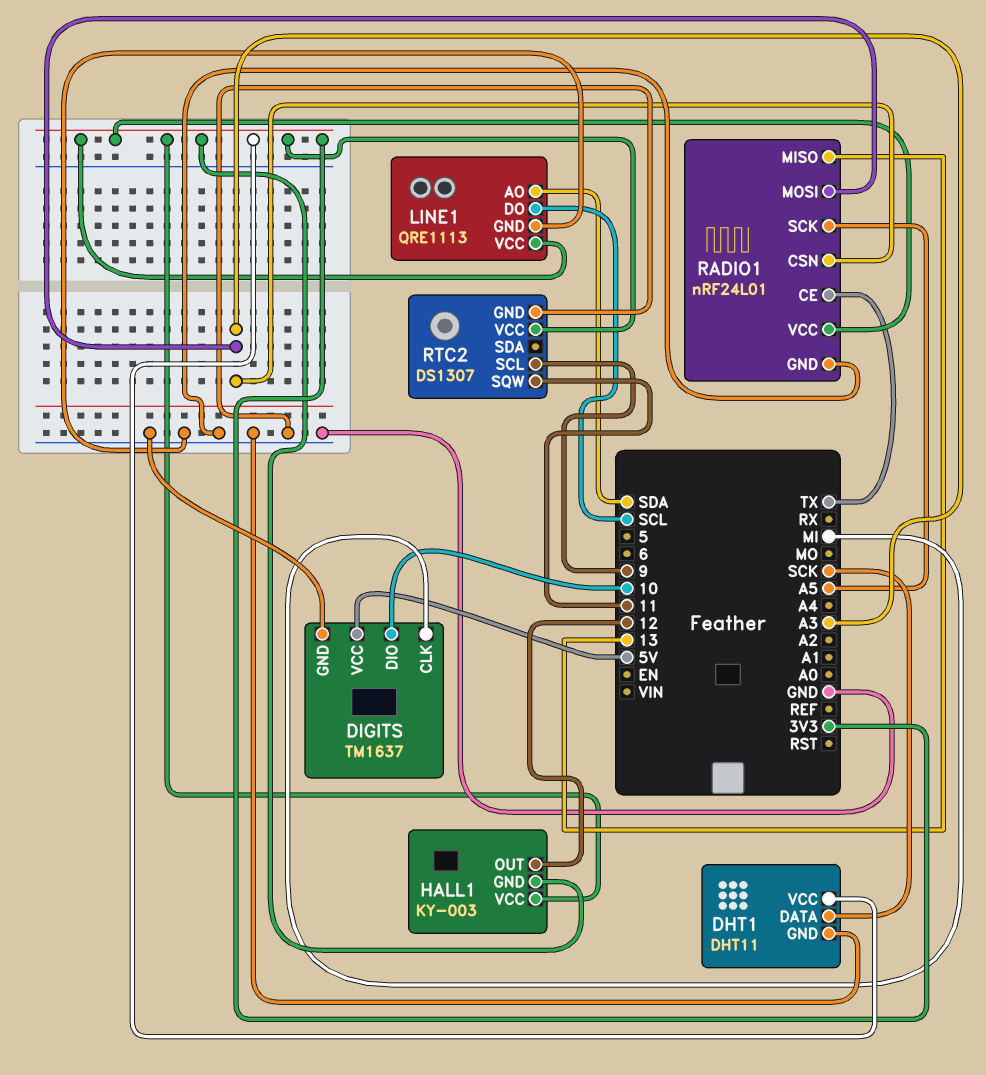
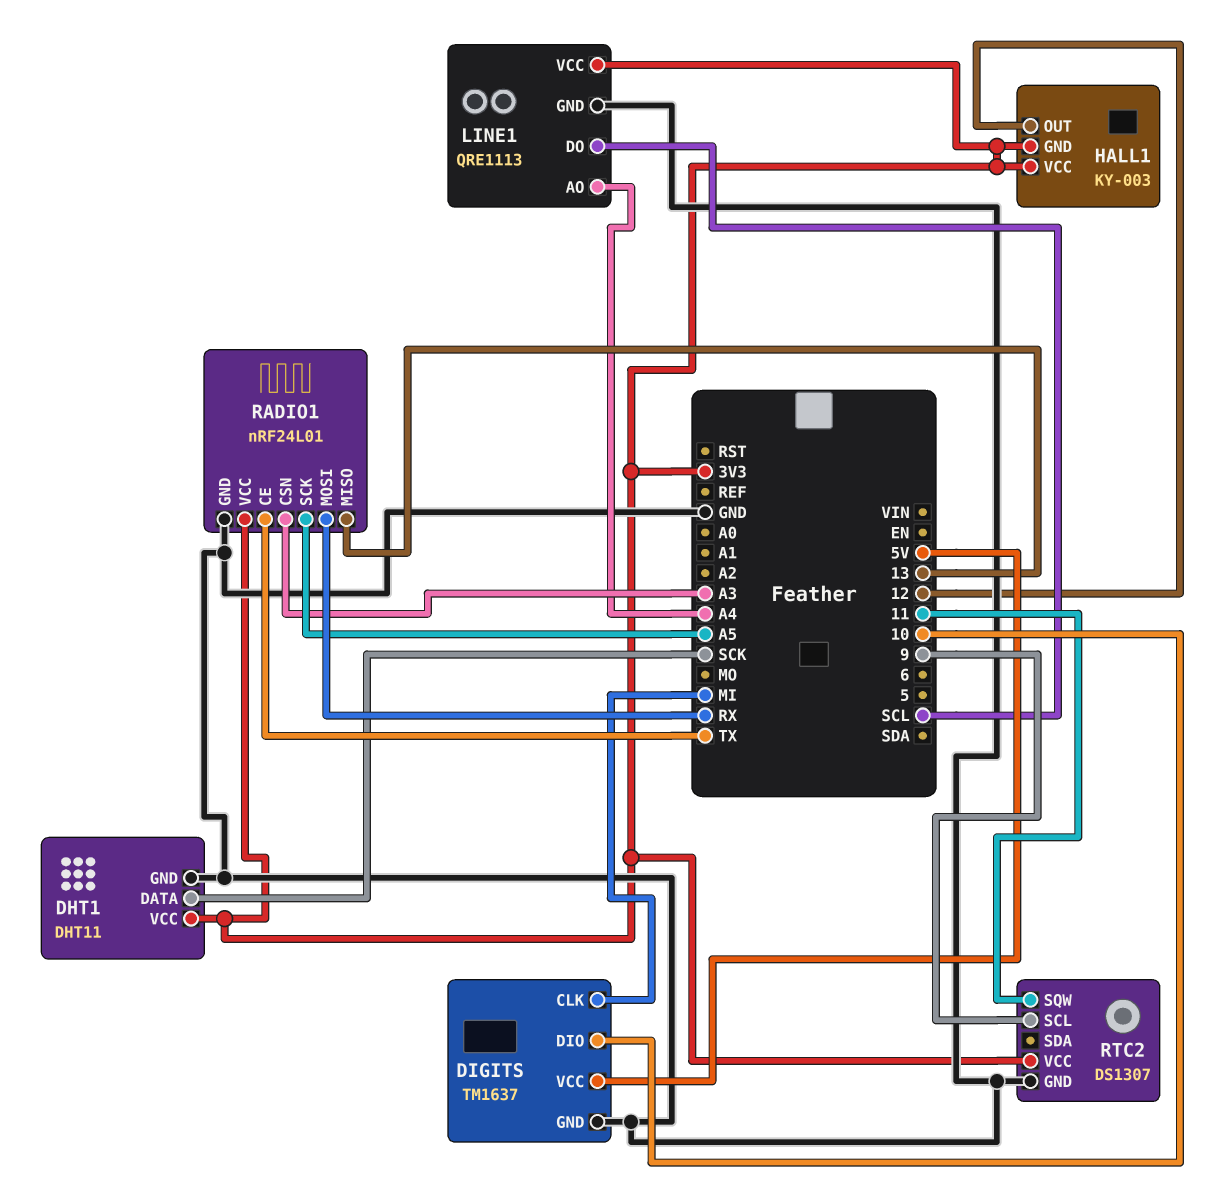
LINE1 pin AO: SDA -> A4
RADIO1 pin MOSI: A3 -> RX

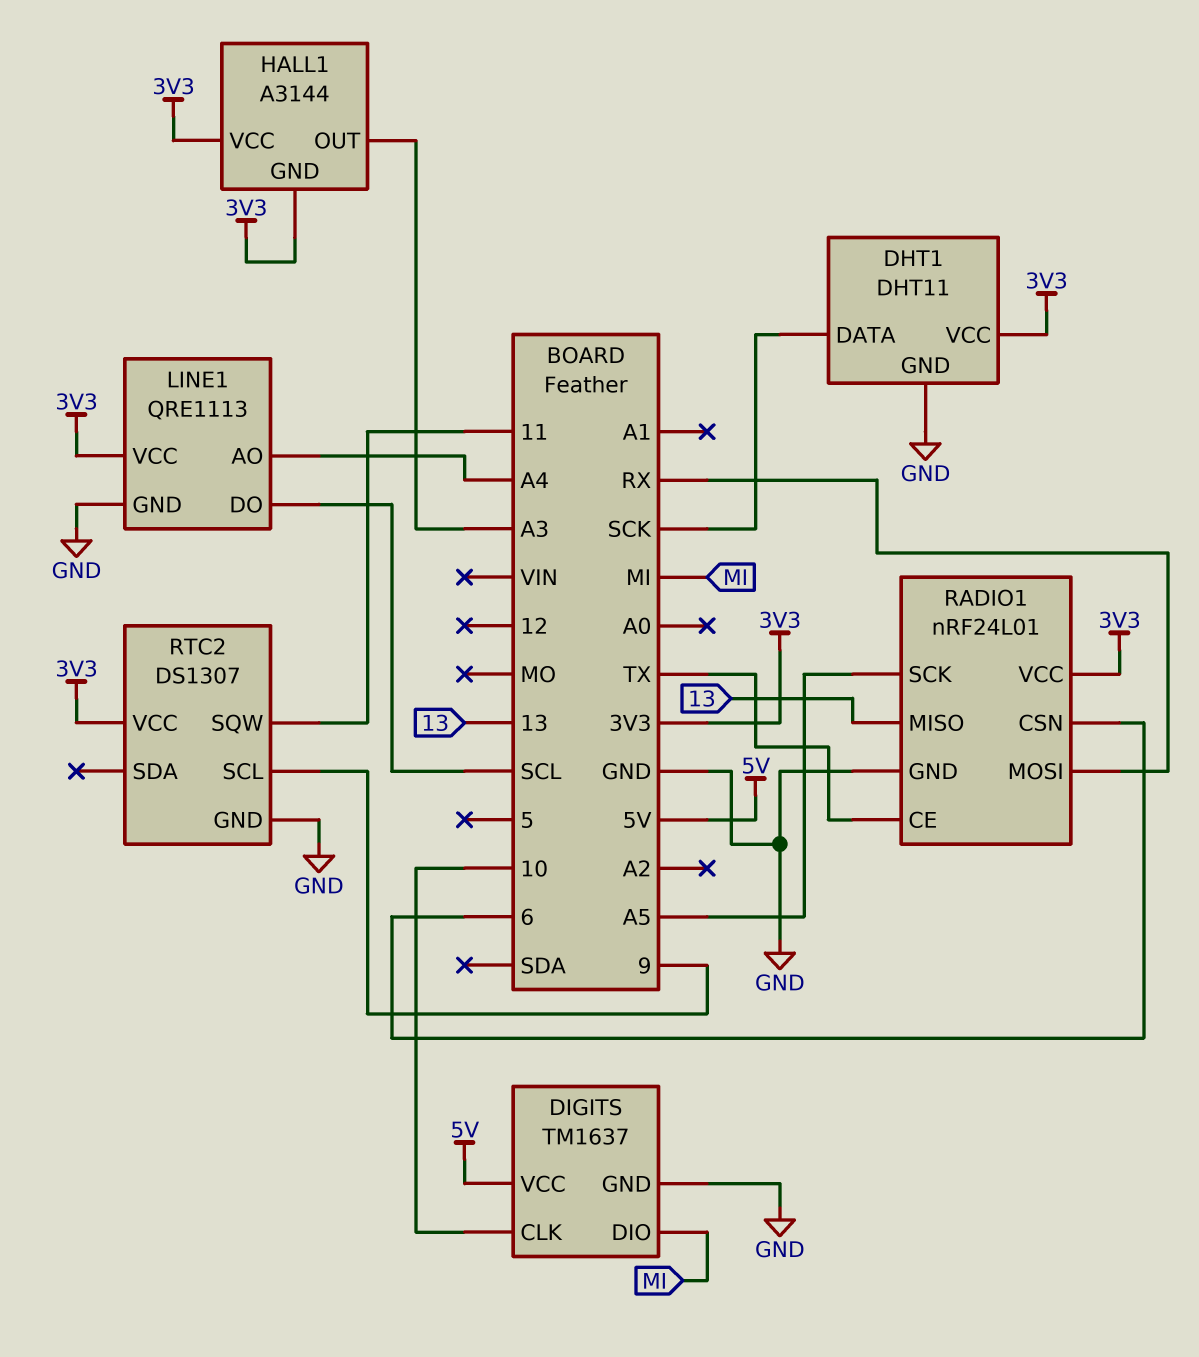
DIGITS pin CLK: MI -> 10
DIGITS pin DIO: 10 -> MI
HALL1: KY-003 -> A3144
HALL1 pin OUT: 12 -> A3
RADIO1 pin CSN: A3 -> 6

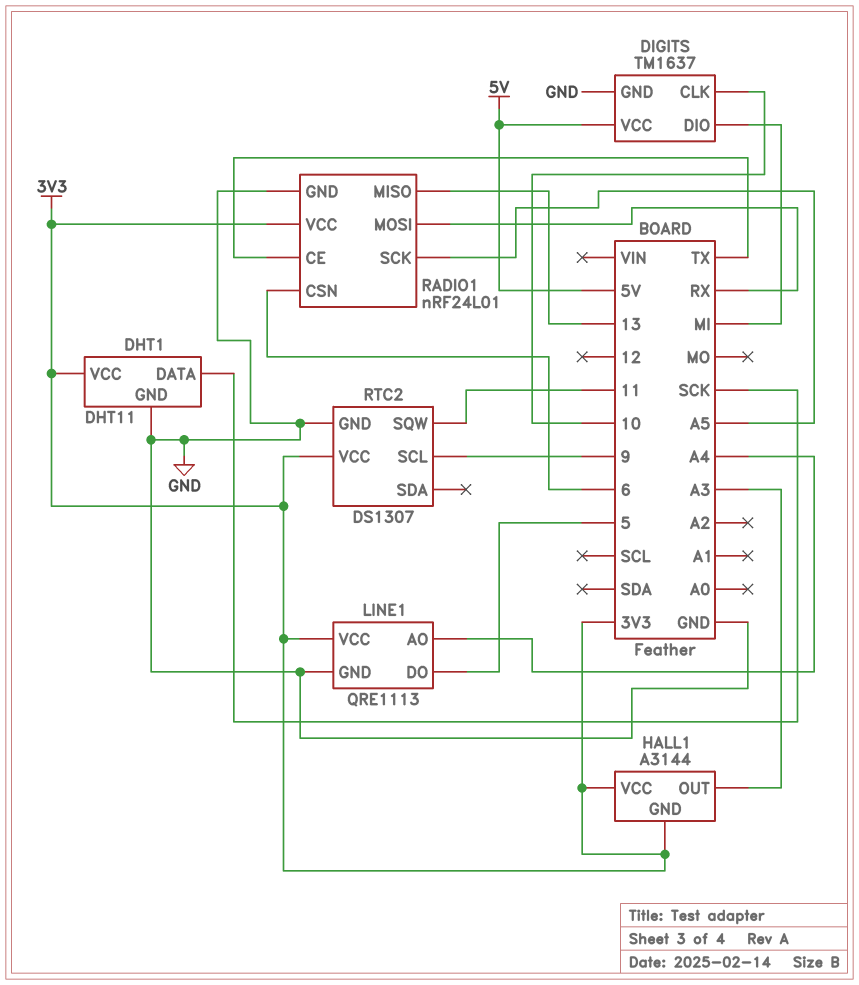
LINE1 pin DO: SCL -> 5

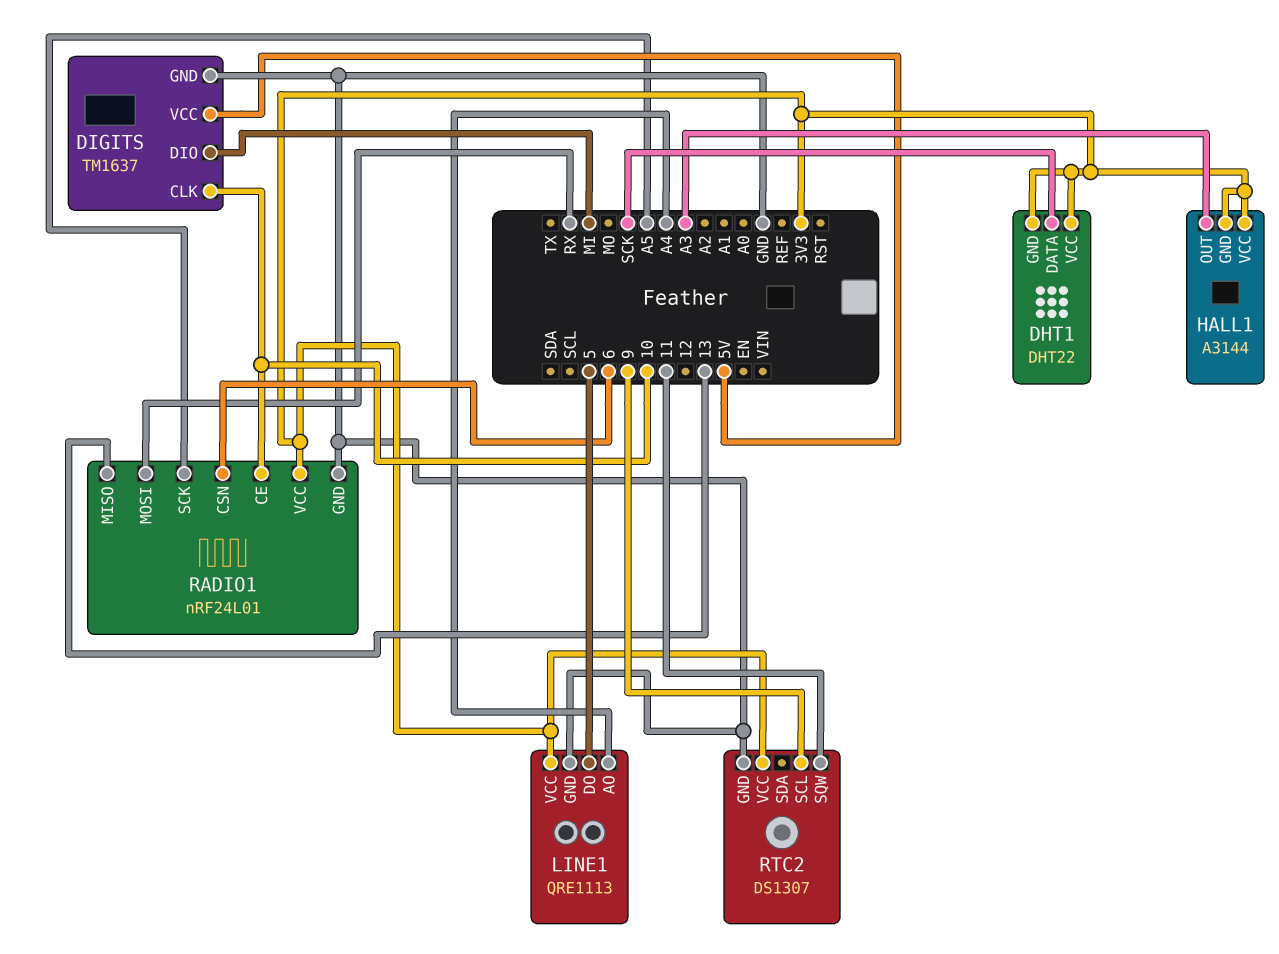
DHT1: DHT11 -> DHT22
DHT1 pin GND: GND -> 3V3
RADIO1 pin CE: TX -> 10

